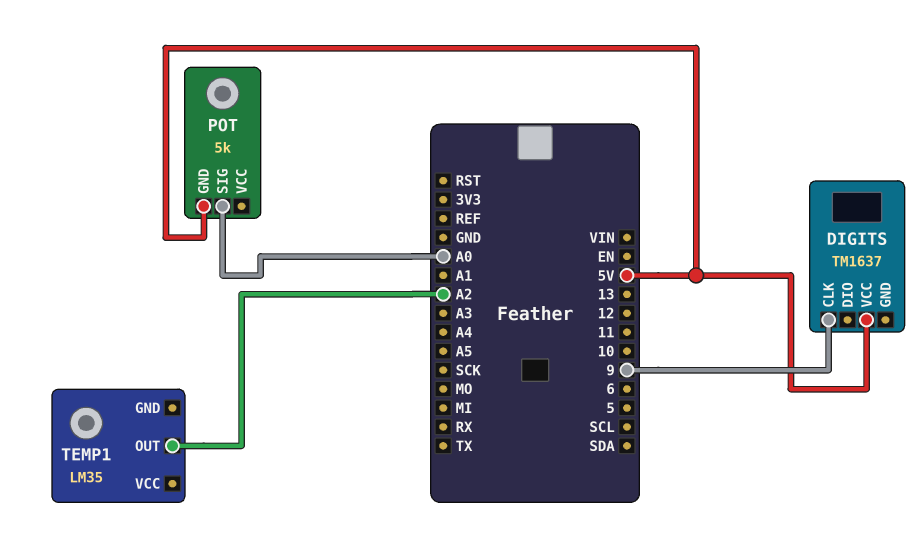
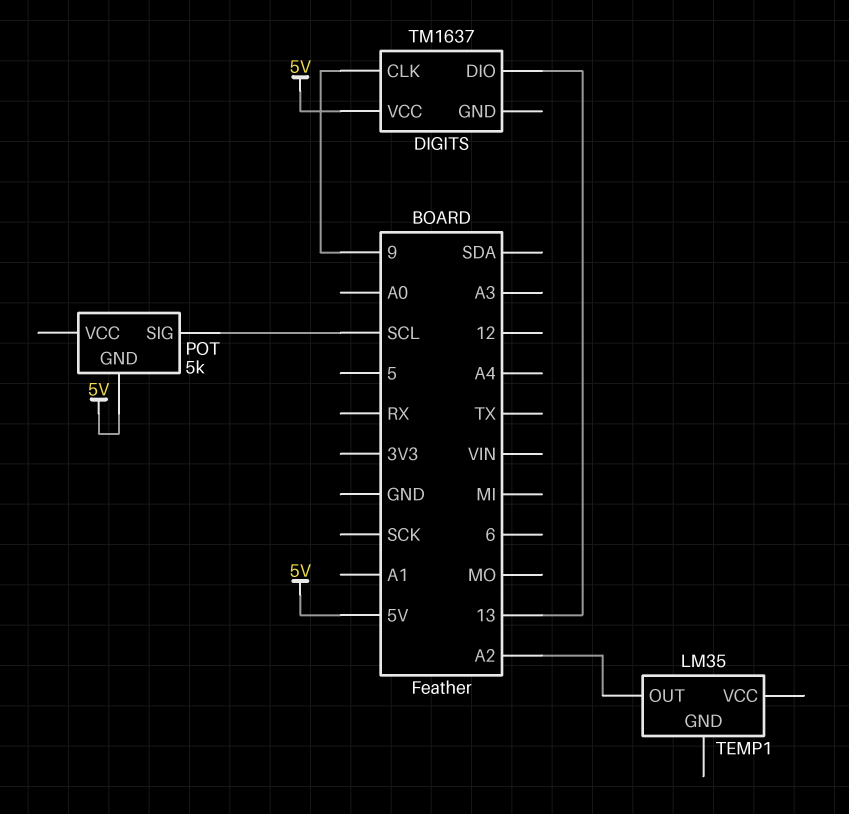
DIGITS pin DIO: none -> 13
POT pin SIG: A0 -> SCL

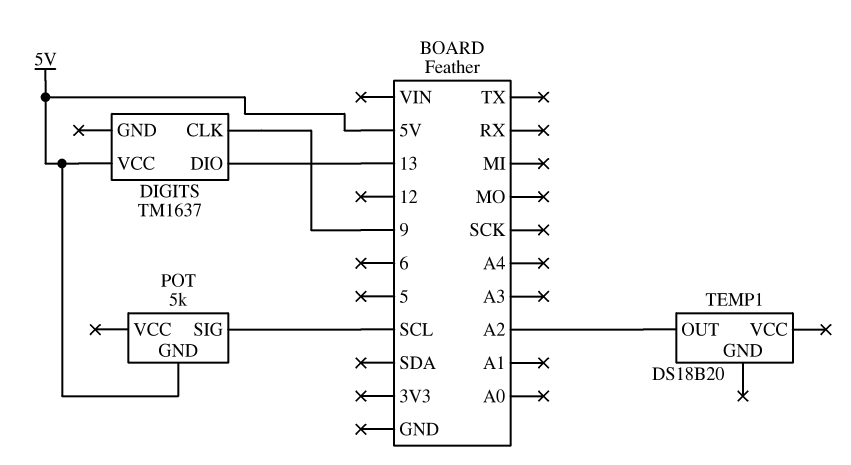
TEMP1: LM35 -> DS18B20

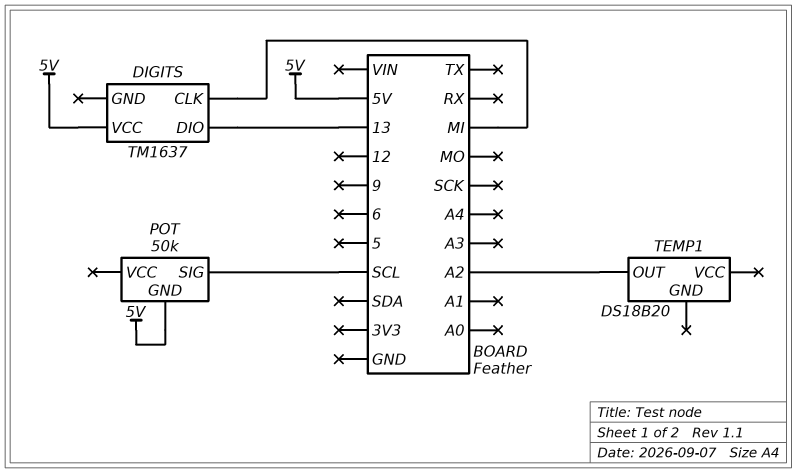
DIGITS pin CLK: 9 -> MI
POT: 5k -> 50k

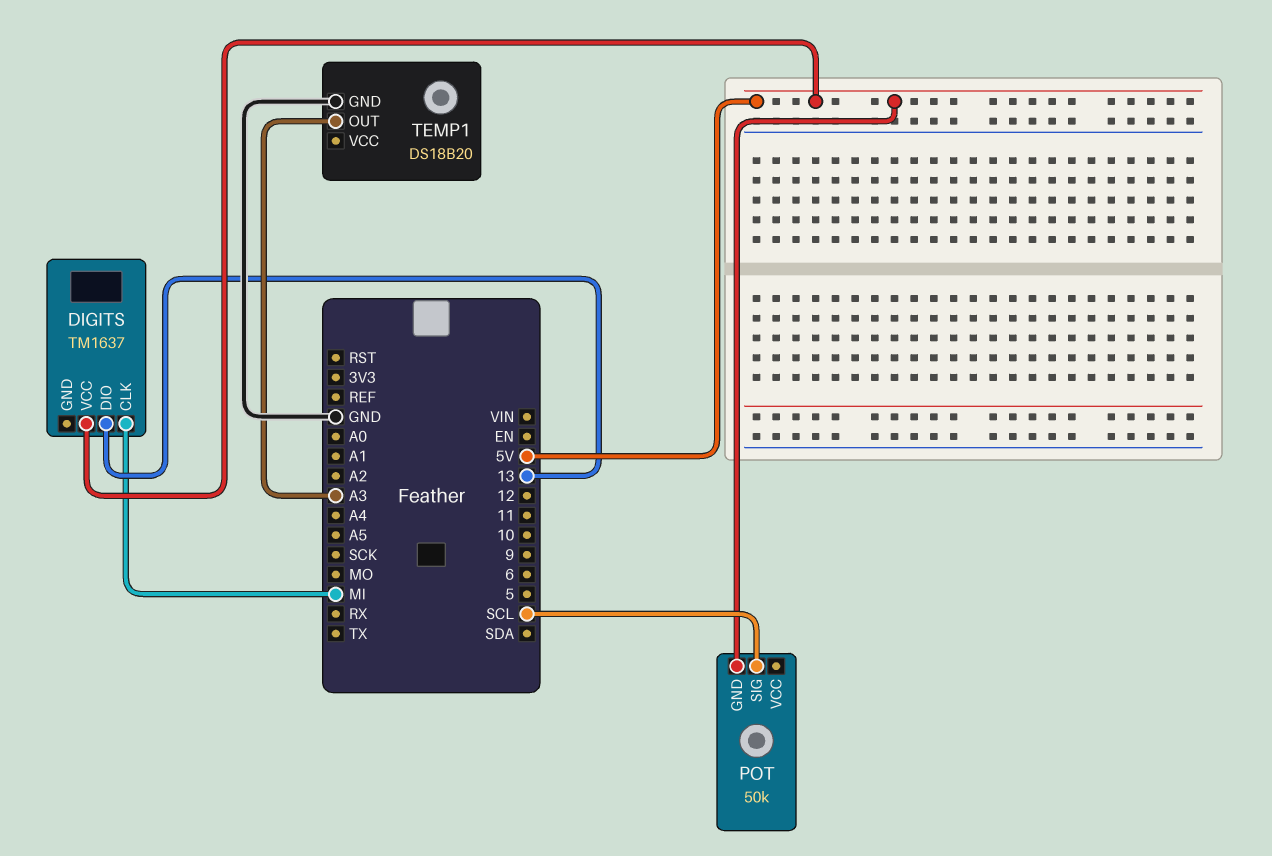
TEMP1 pin GND: none -> GND
TEMP1 pin OUT: A2 -> A3

